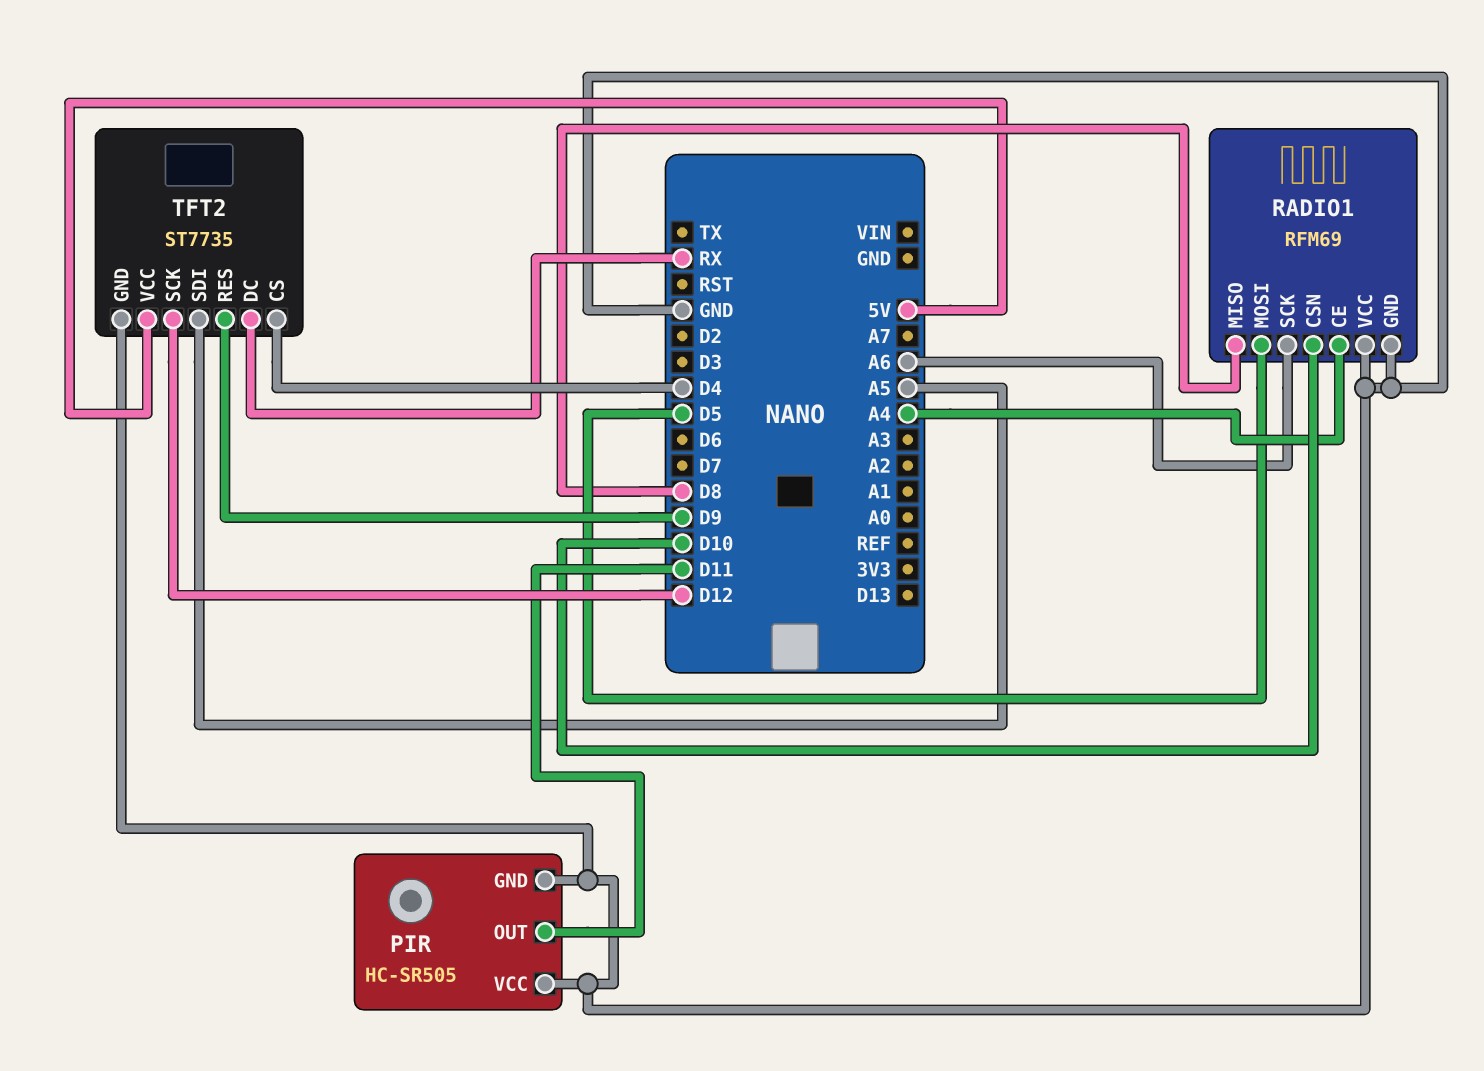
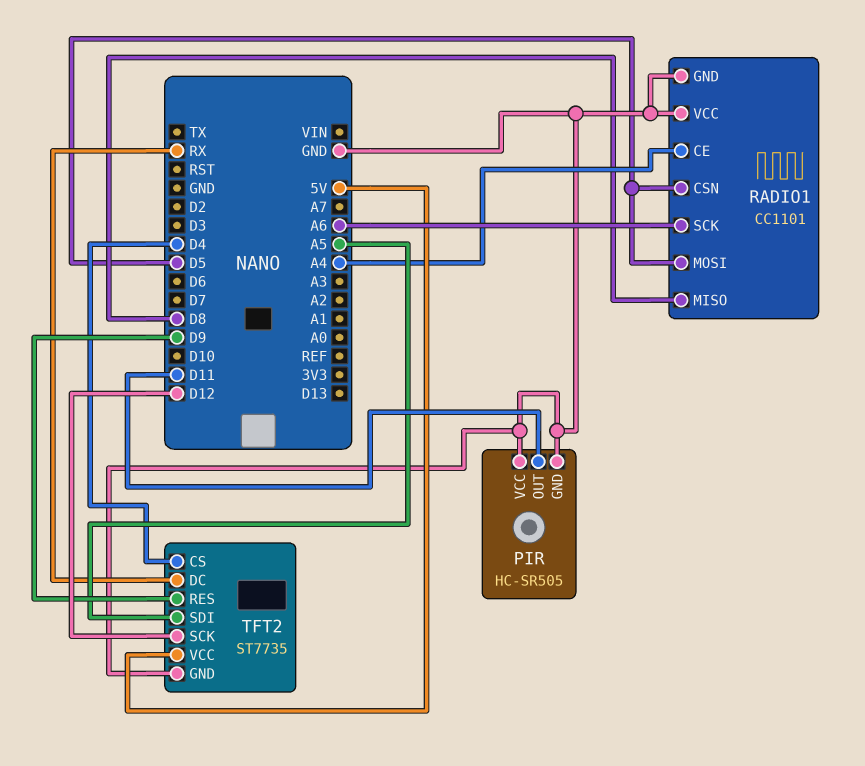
RADIO1: RFM69 -> CC1101
RADIO1 pin CSN: D10 -> D5

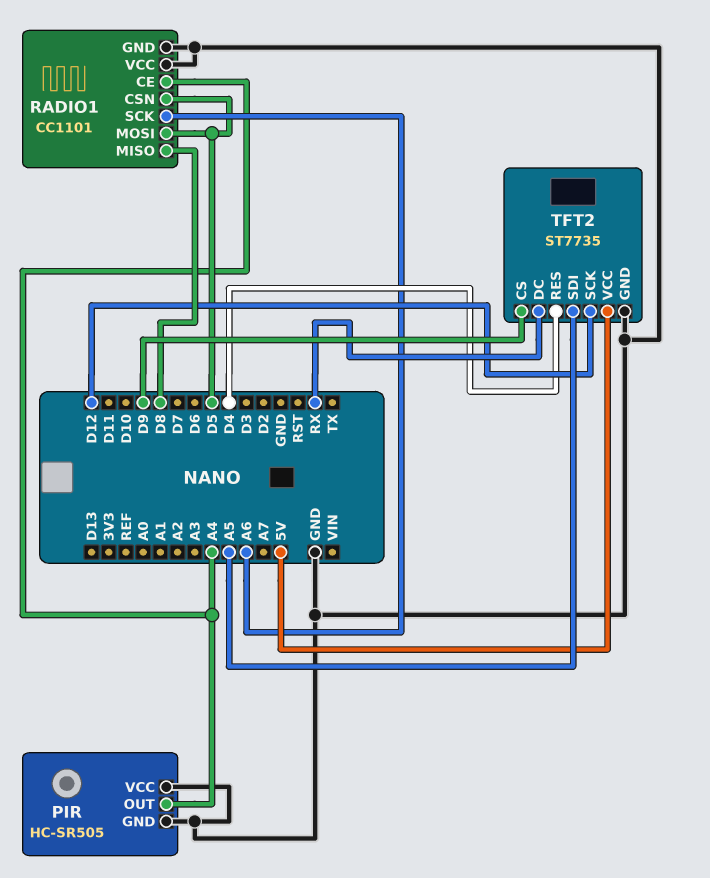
PIR pin OUT: D11 -> A4
TFT2 pin CS: D4 -> D9
TFT2 pin RES: D9 -> D4

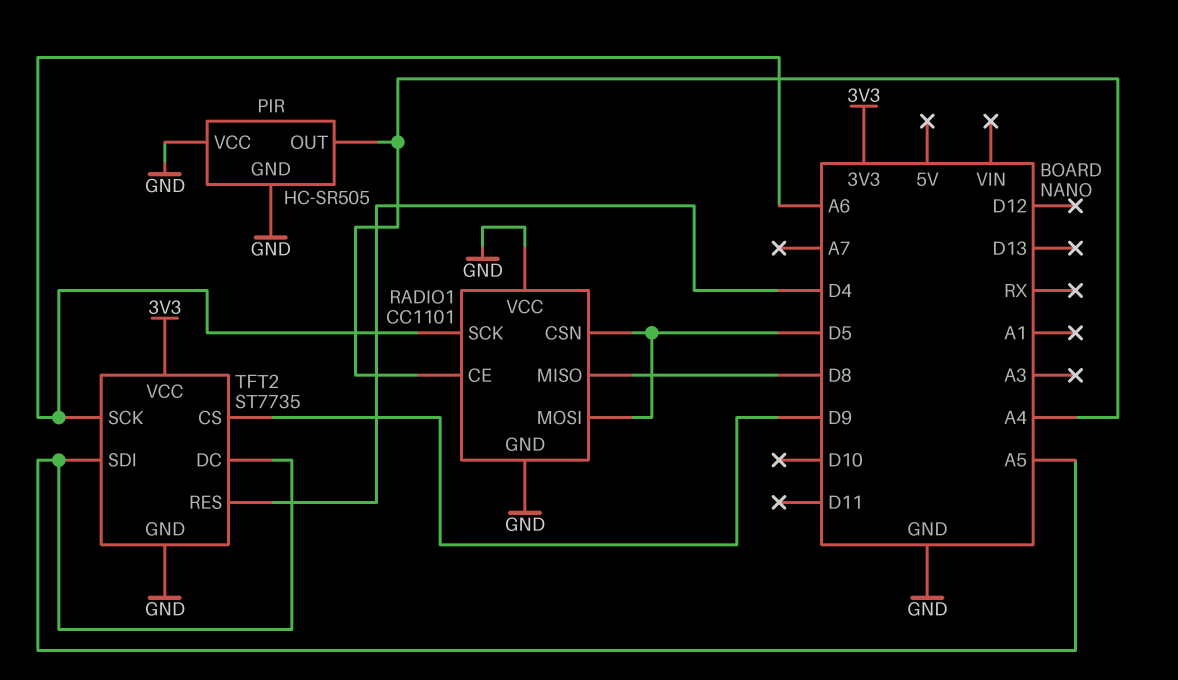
TFT2 pin DC: RX -> A5
TFT2 pin SCK: D12 -> A6
TFT2 pin VCC: 5V -> 3V3

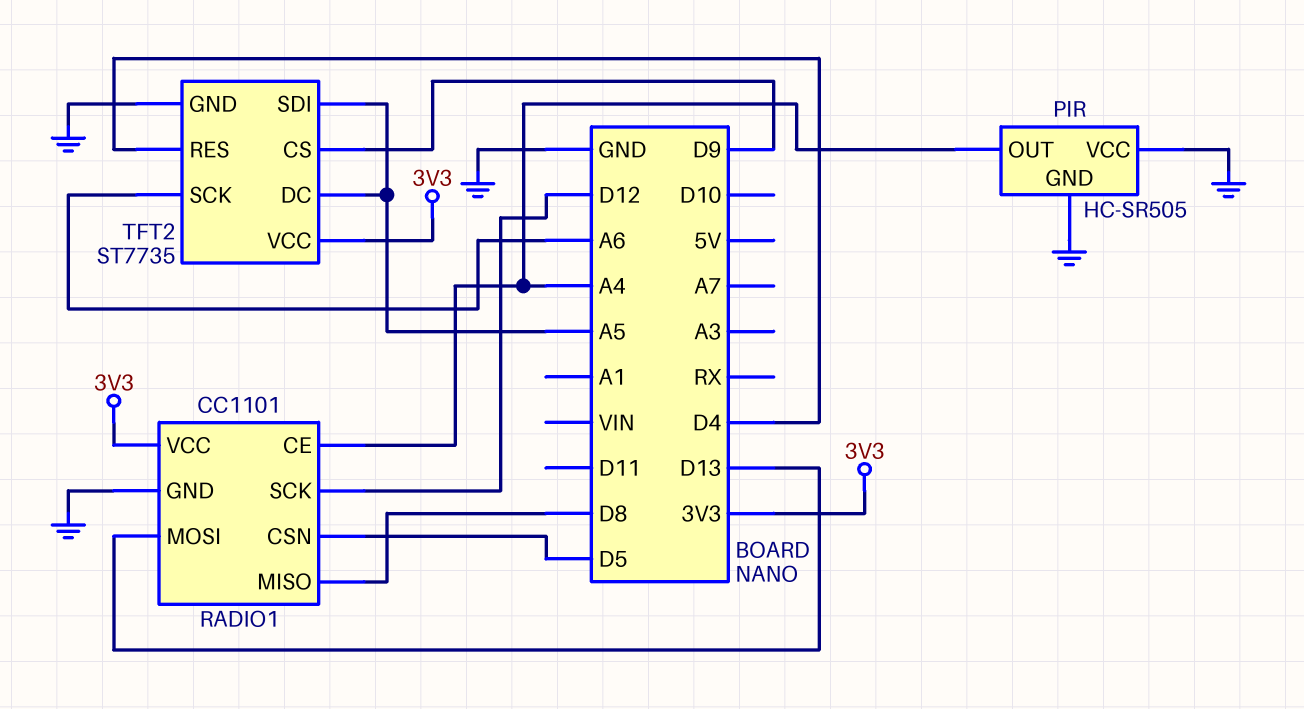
RADIO1 pin MOSI: D5 -> D13
RADIO1 pin SCK: A6 -> D12
RADIO1 pin VCC: GND -> 3V3

